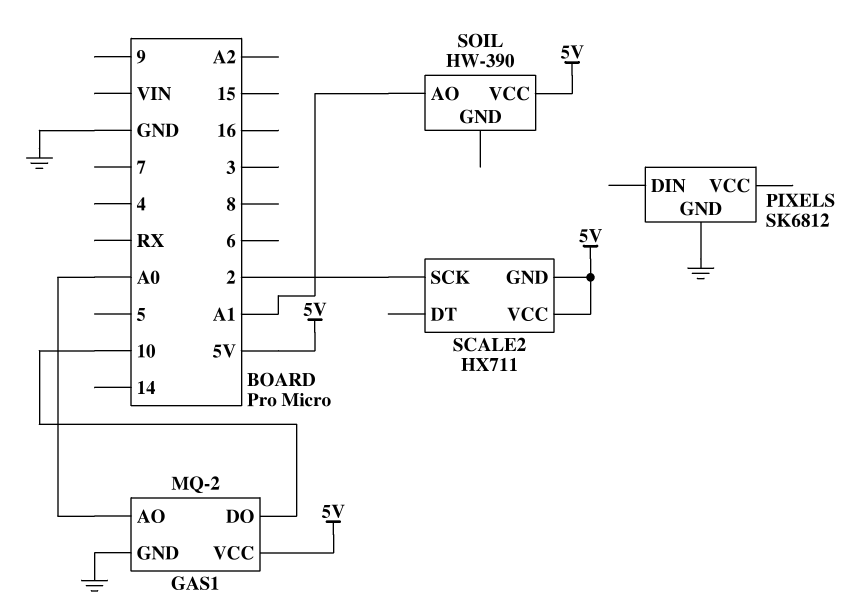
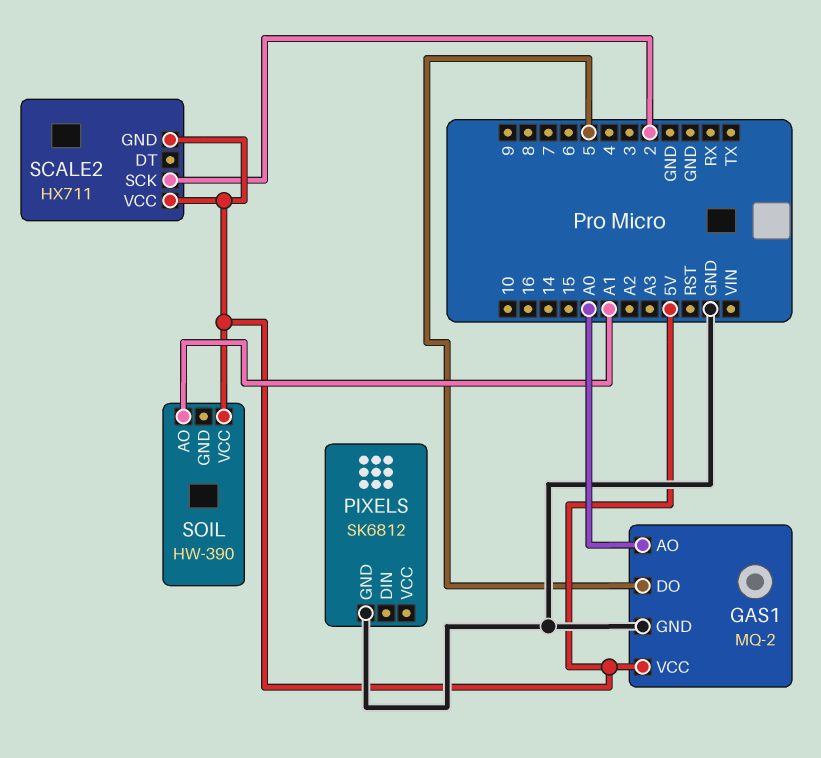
GAS1 pin DO: 10 -> 5

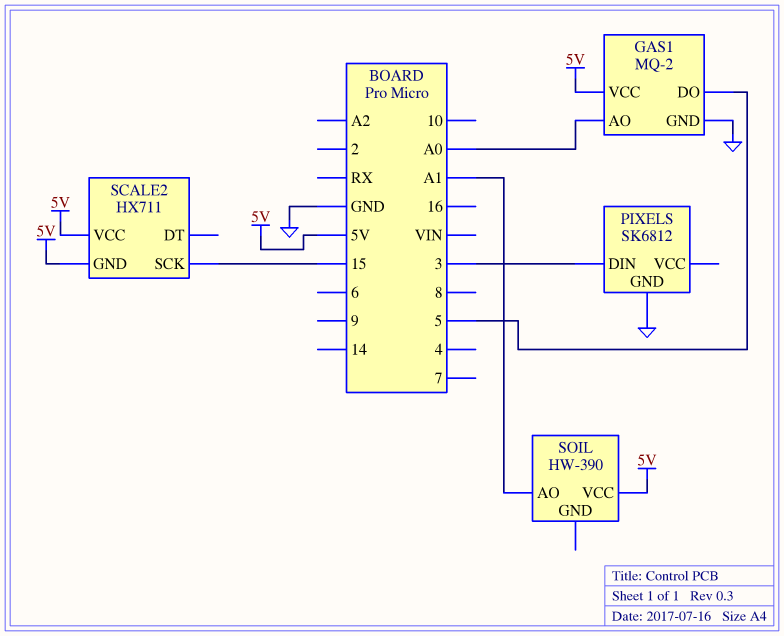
PIXELS pin DIN: none -> 3
SCALE2 pin SCK: 2 -> 15

